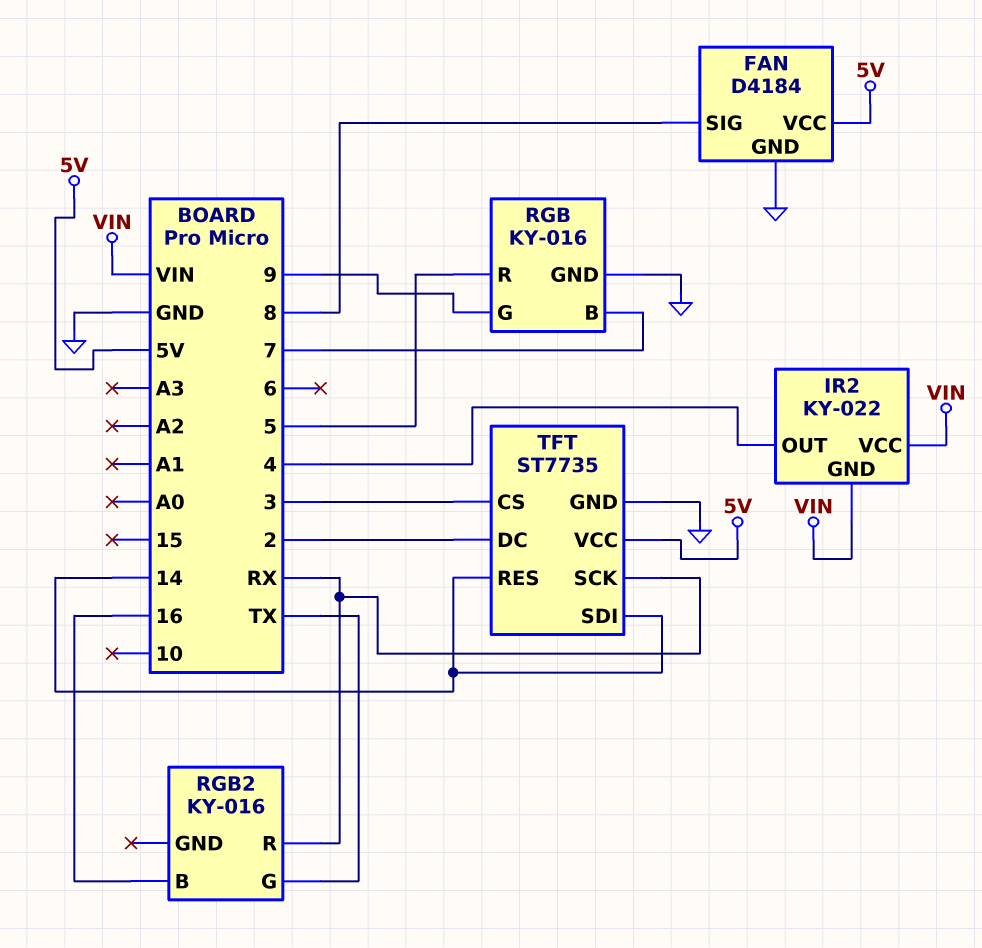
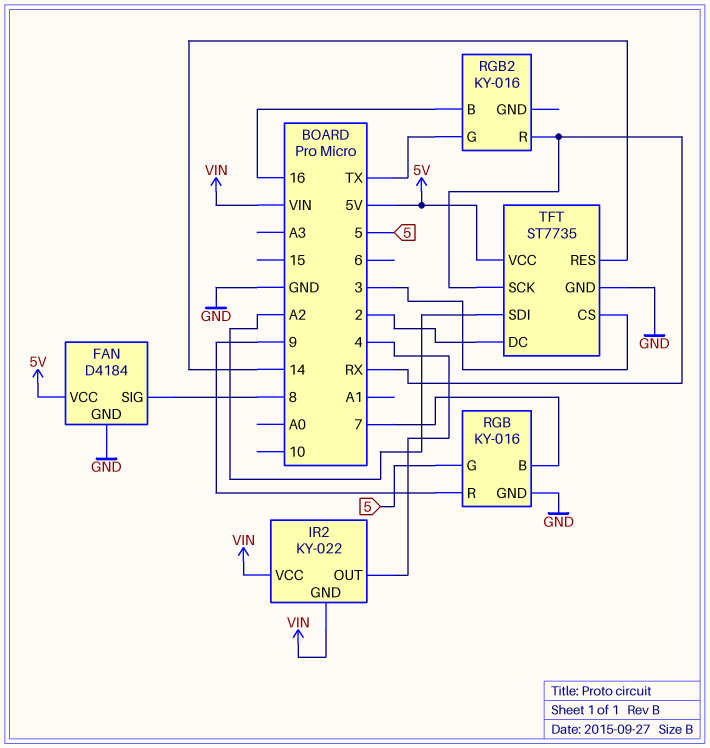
RGB pin G: 9 -> 5
RGB pin R: 5 -> 9
TFT pin SDI: 14 -> A2

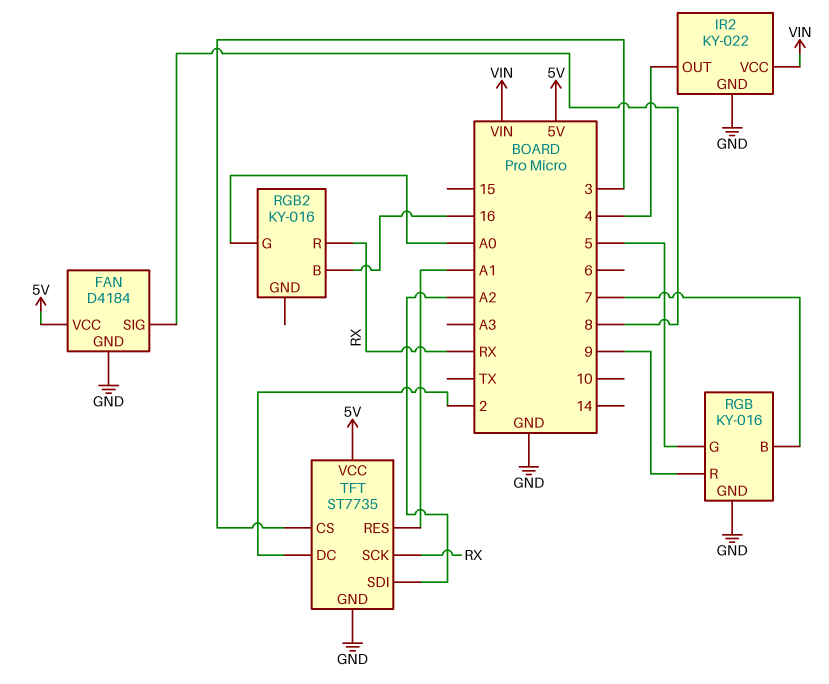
IR2 pin GND: VIN -> GND
RGB2 pin G: TX -> A0
TFT pin RES: 14 -> A1

